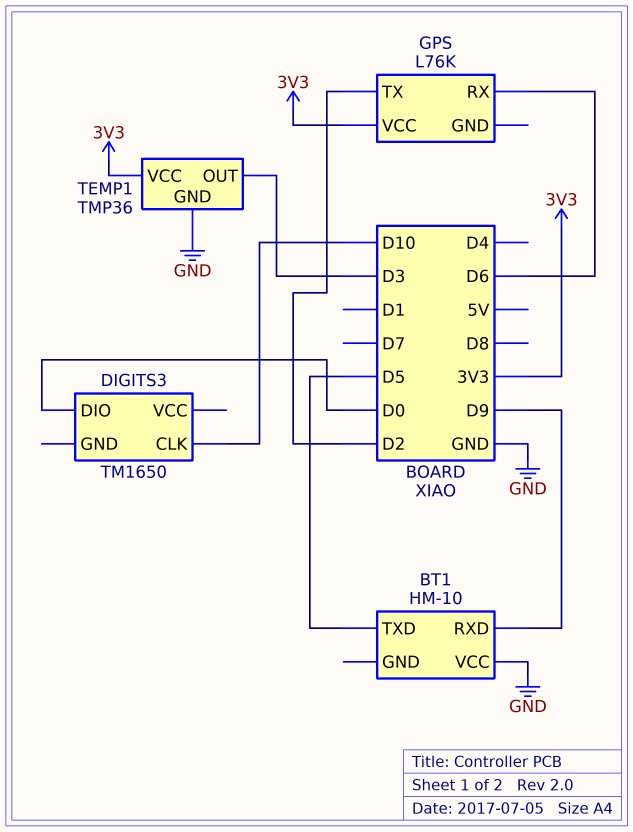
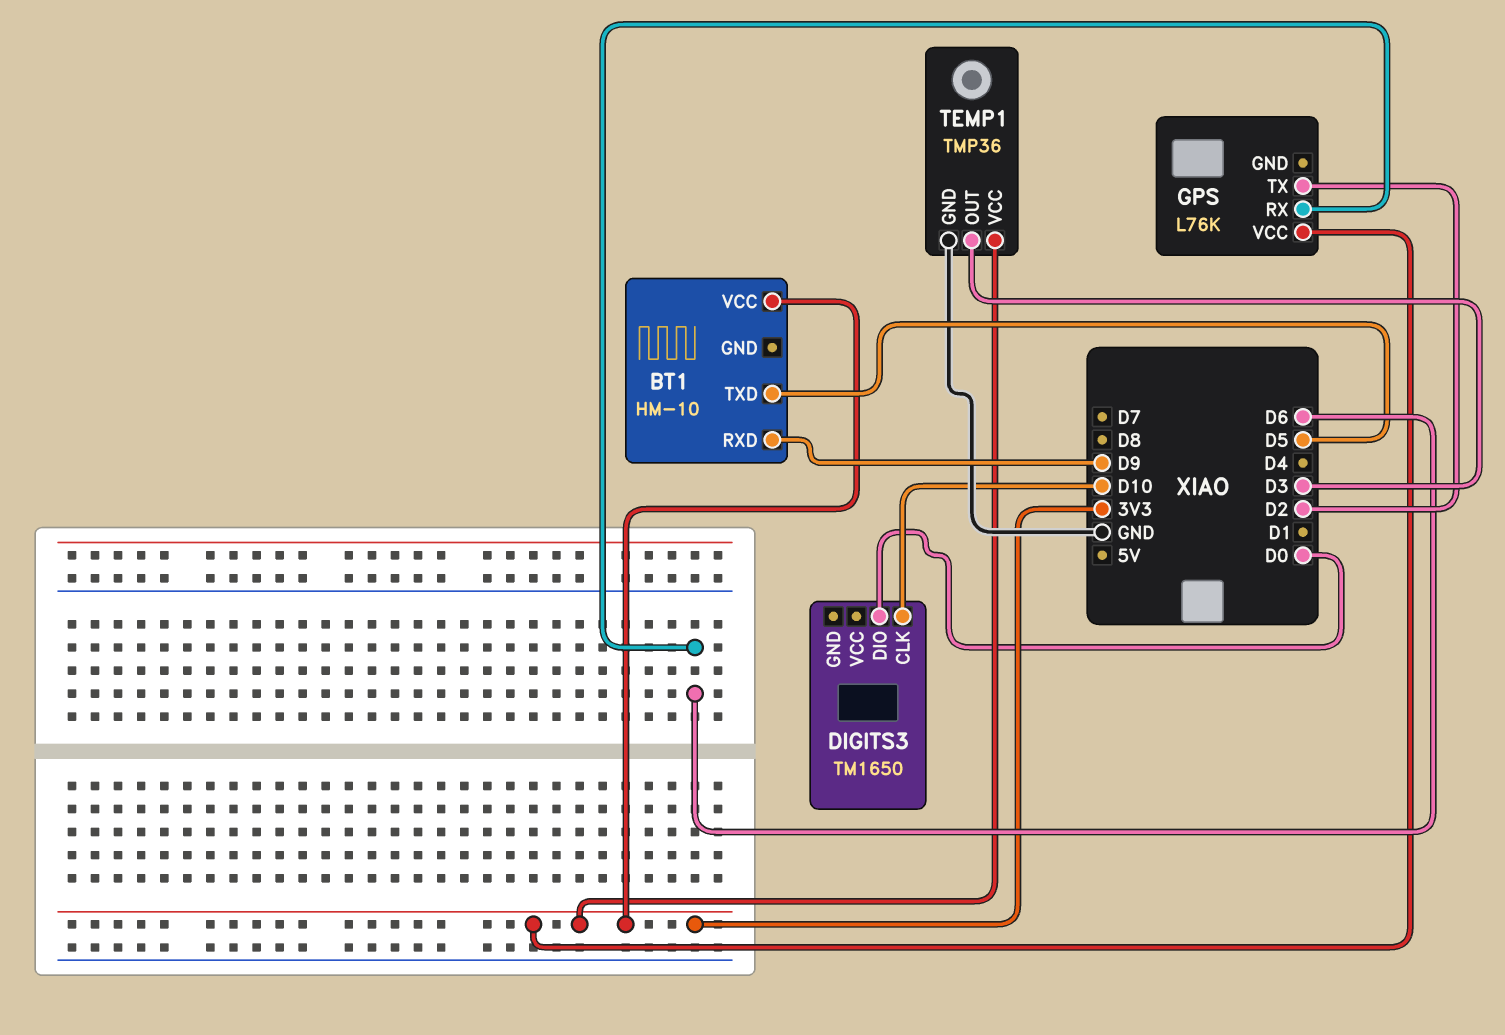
BT1 pin VCC: GND -> 3V3

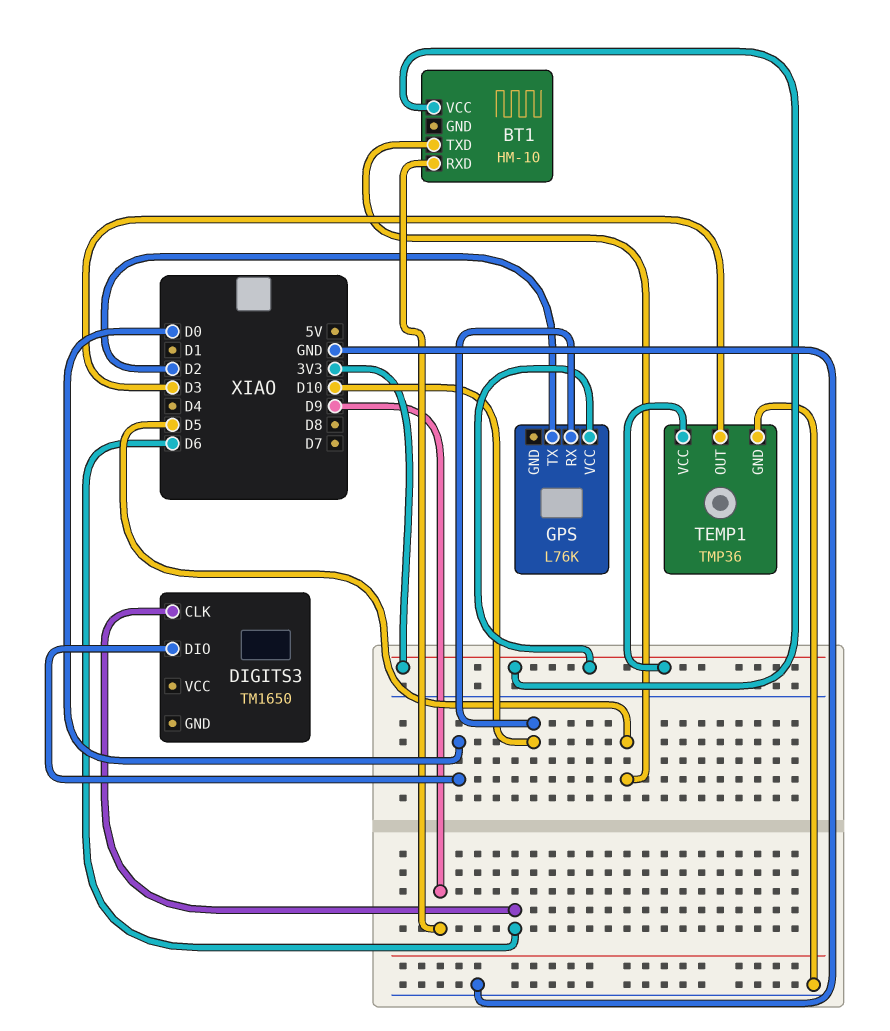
DIGITS3 pin CLK: D10 -> D6
GPS pin RX: D6 -> D10

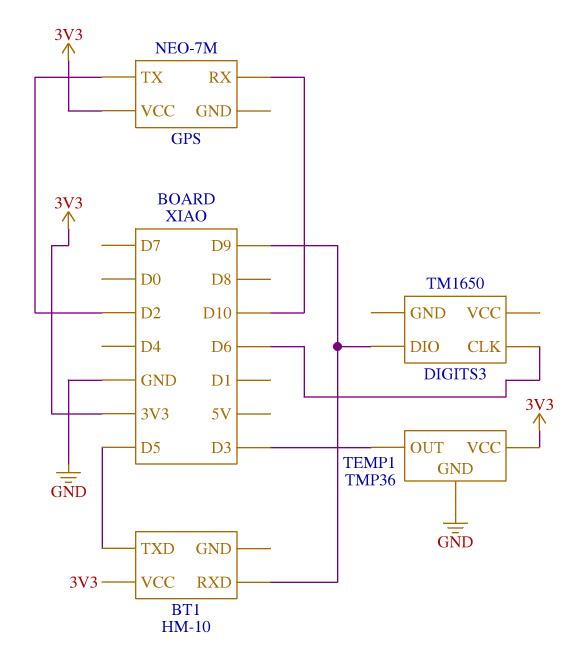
DIGITS3 pin DIO: D0 -> D9
GPS: L76K -> NEO-7M

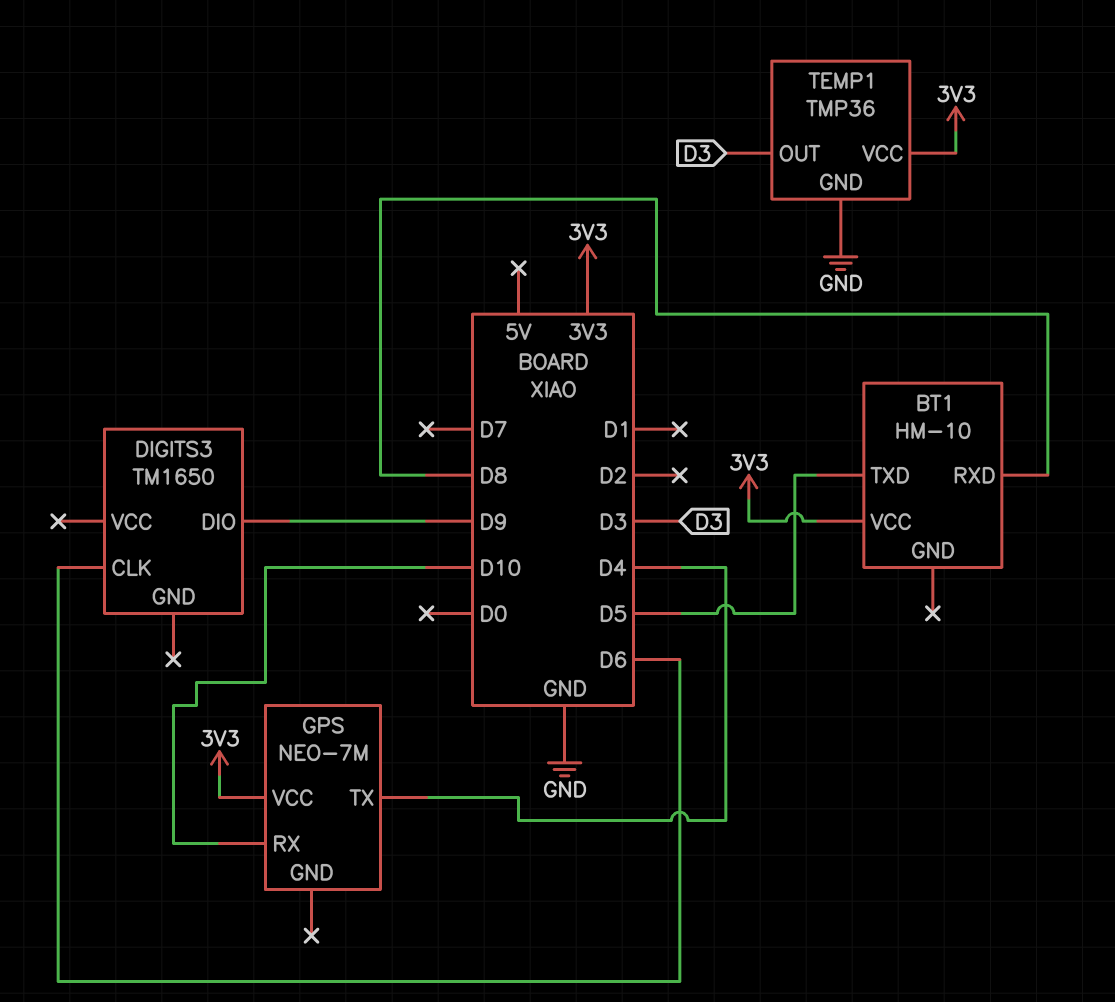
BT1 pin RXD: D9 -> D8
GPS pin TX: D2 -> D4

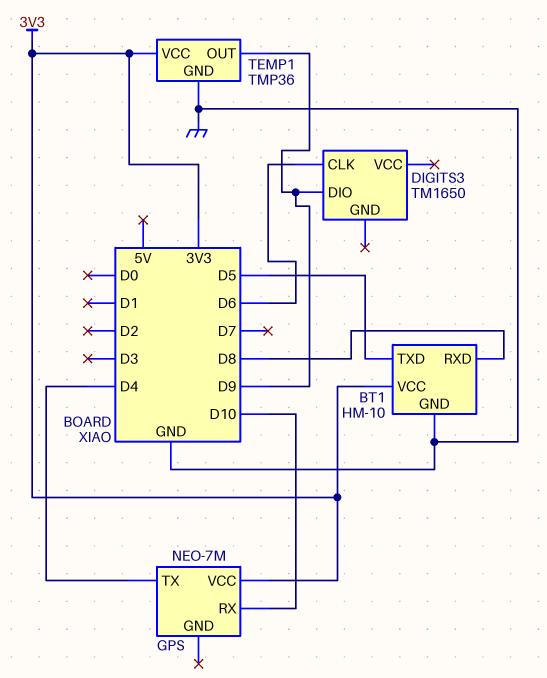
BT1 pin GND: none -> GND
TEMP1 pin OUT: D3 -> D9

